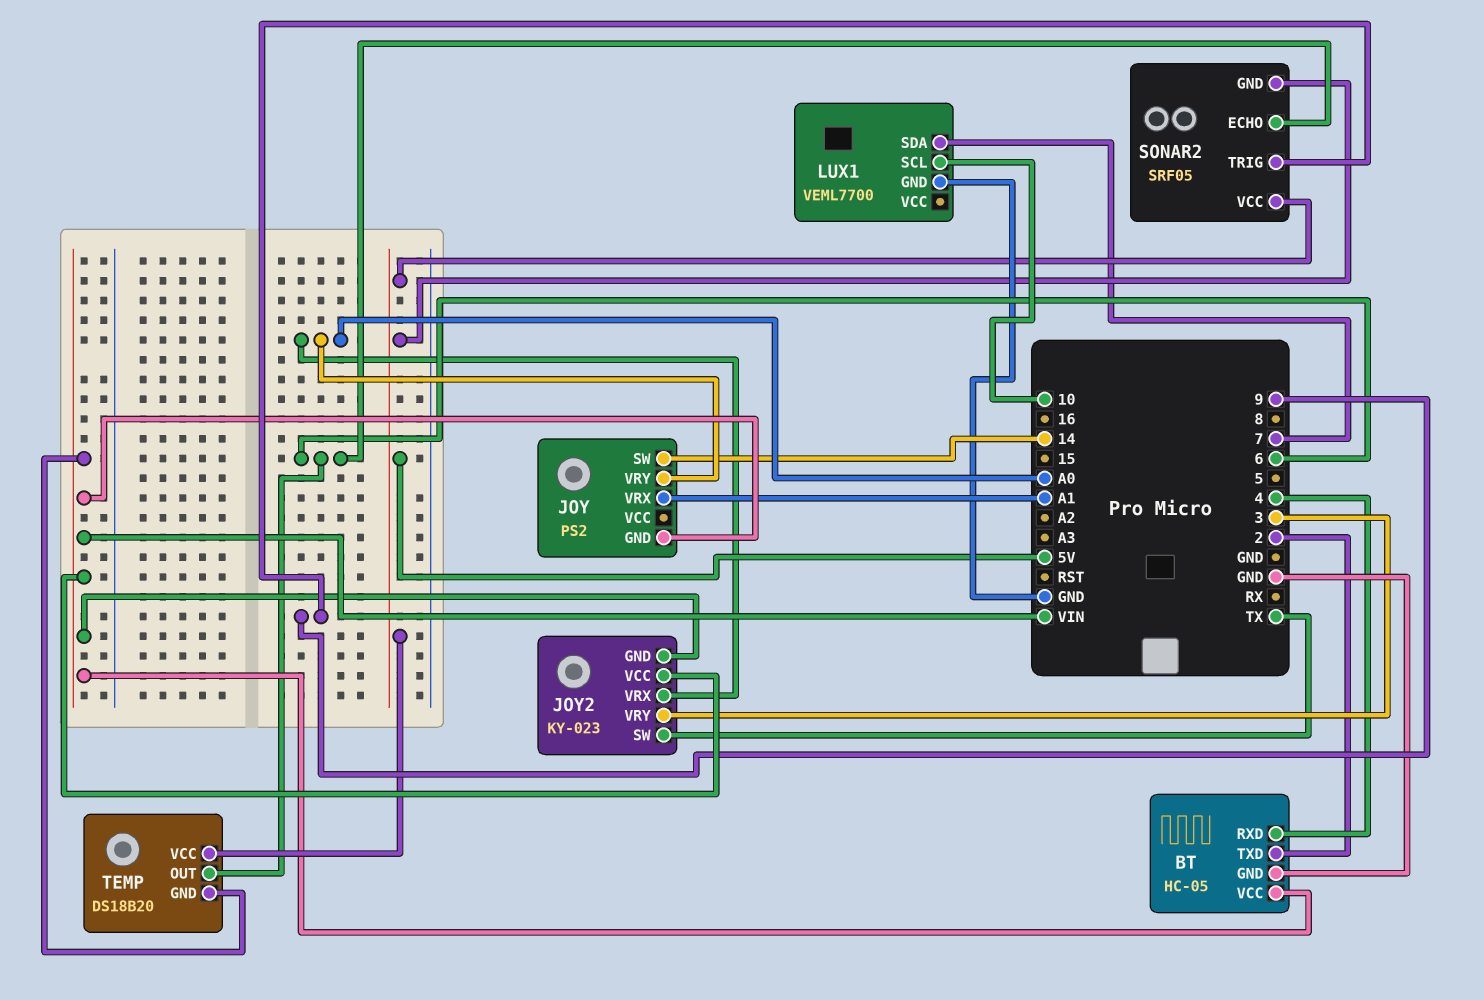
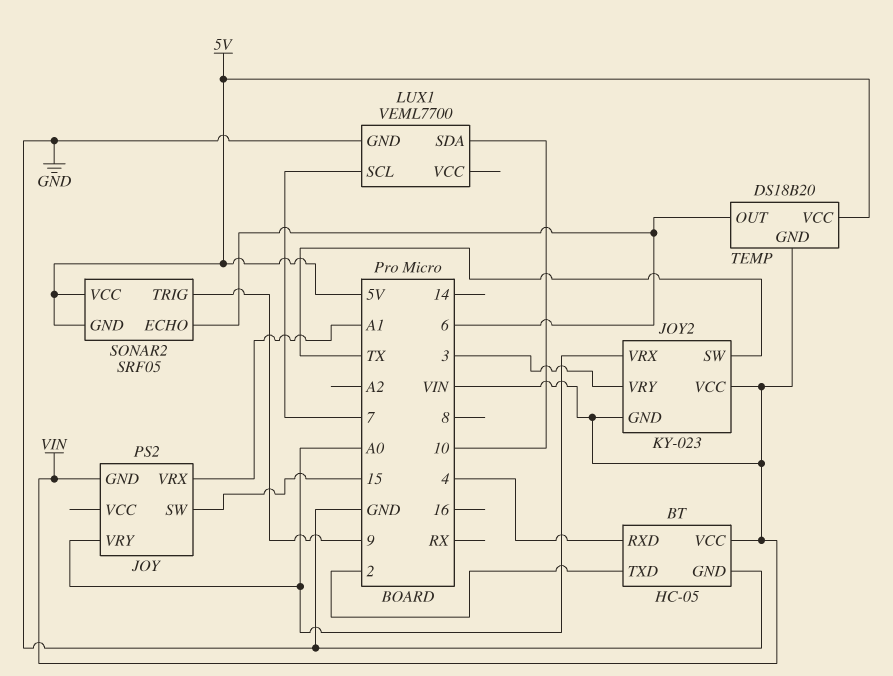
JOY pin SW: 14 -> 15
LUX1 pin SCL: 10 -> 7
LUX1 pin SDA: 7 -> 10

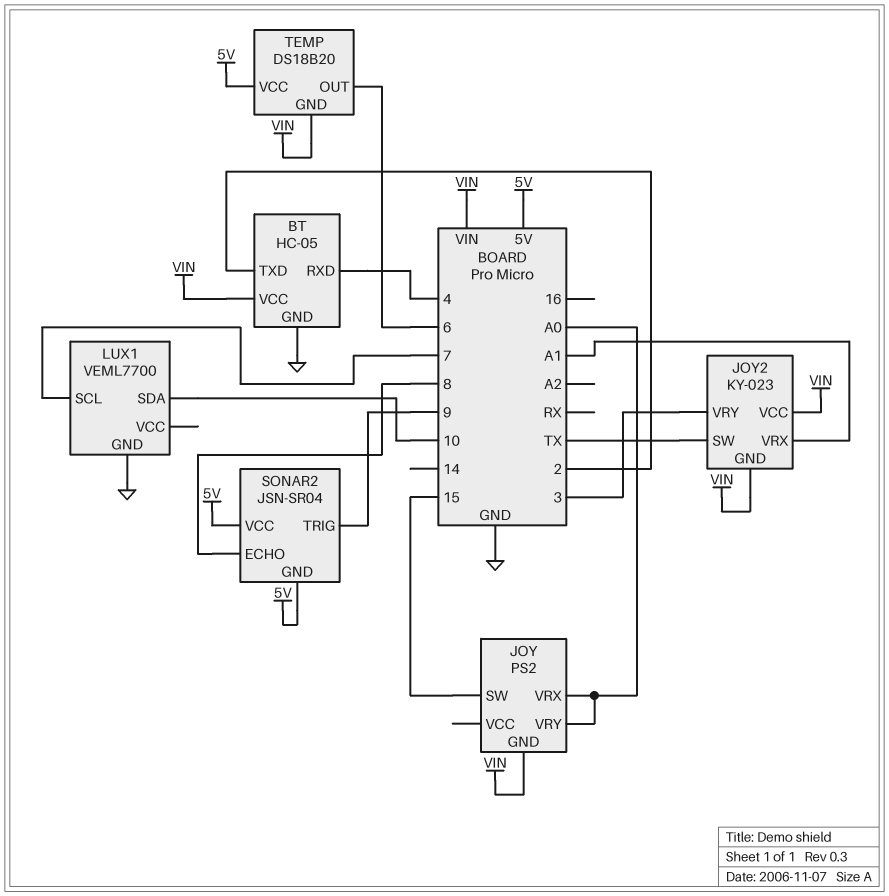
JOY pin VRX: A1 -> A0
JOY2 pin VRX: A0 -> A1
SONAR2: SRF05 -> JSN-SR04
SONAR2 pin ECHO: 6 -> 8

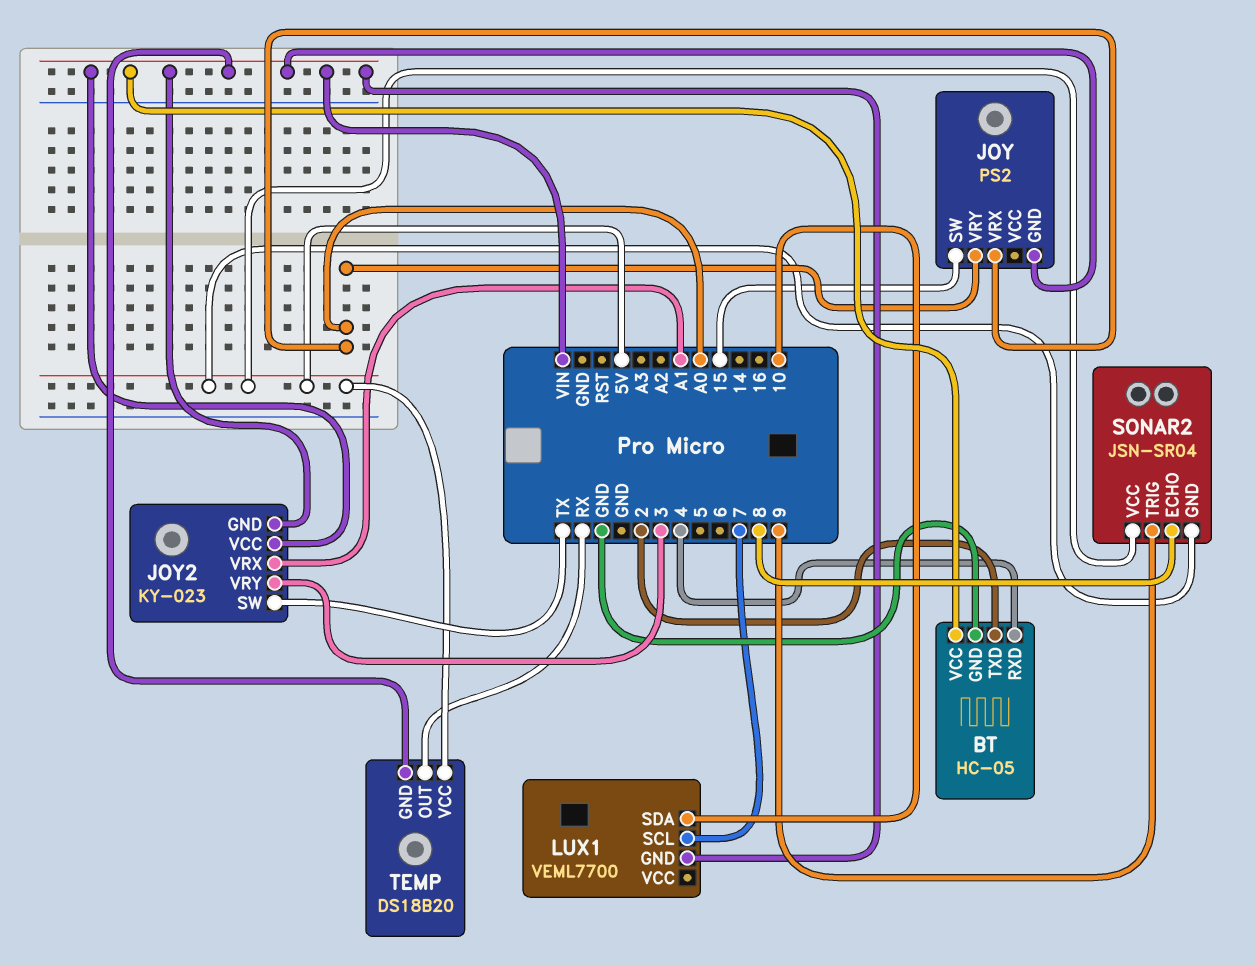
LUX1 pin GND: GND -> VIN
TEMP pin OUT: 6 -> RX

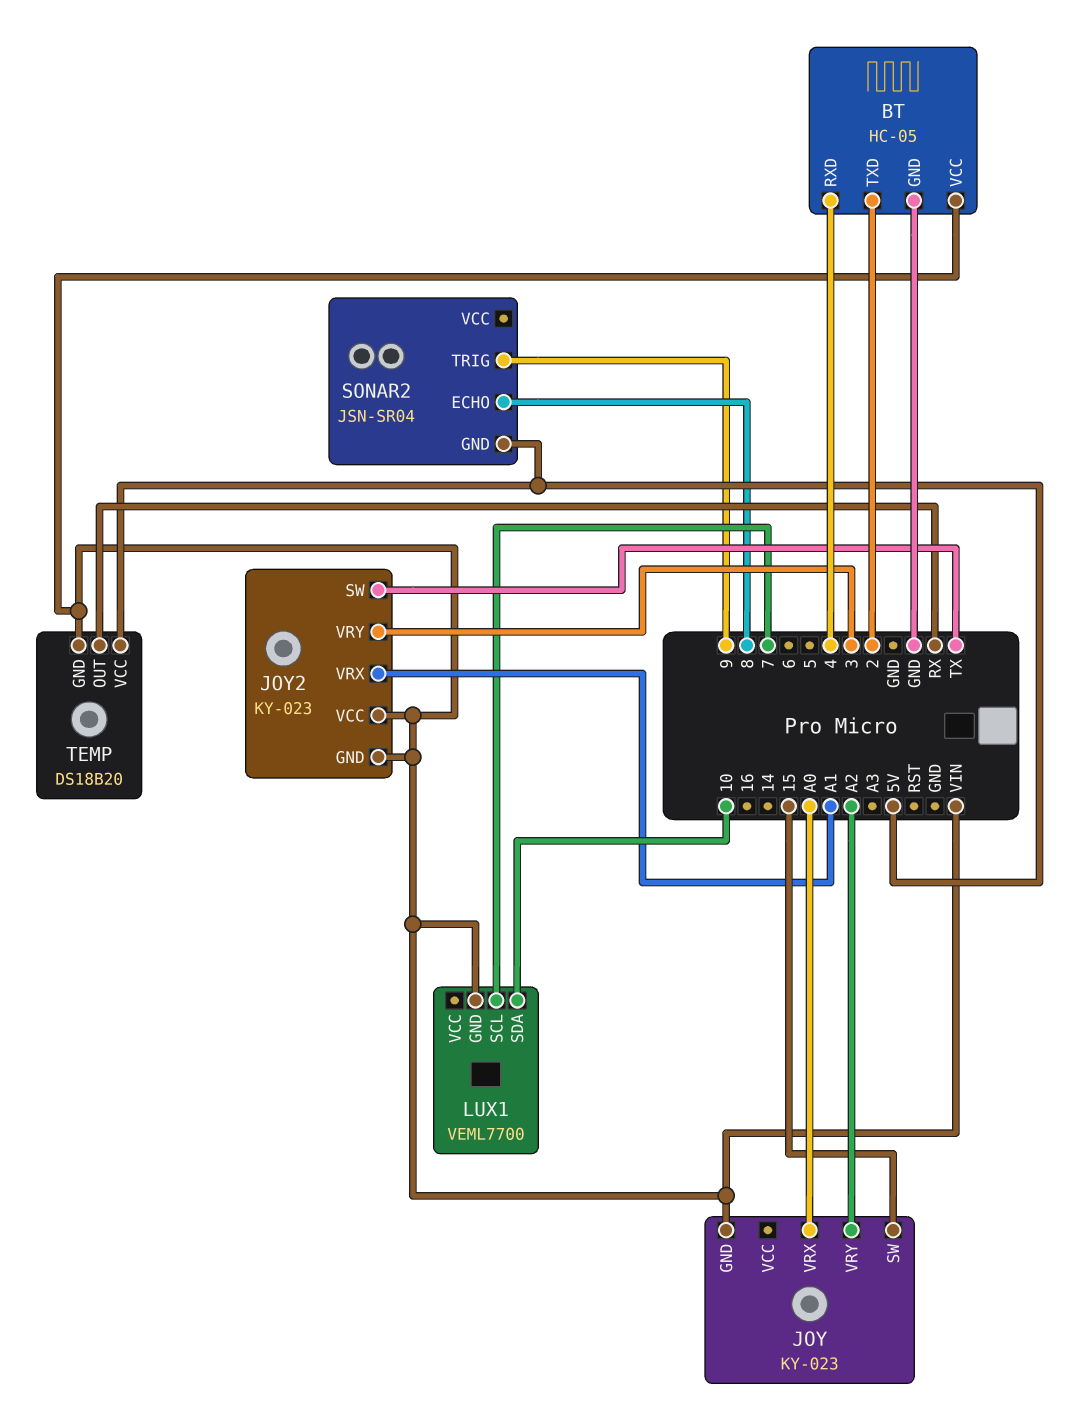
JOY: PS2 -> KY-023
JOY pin VRY: A0 -> A2
SONAR2 pin VCC: 5V -> none

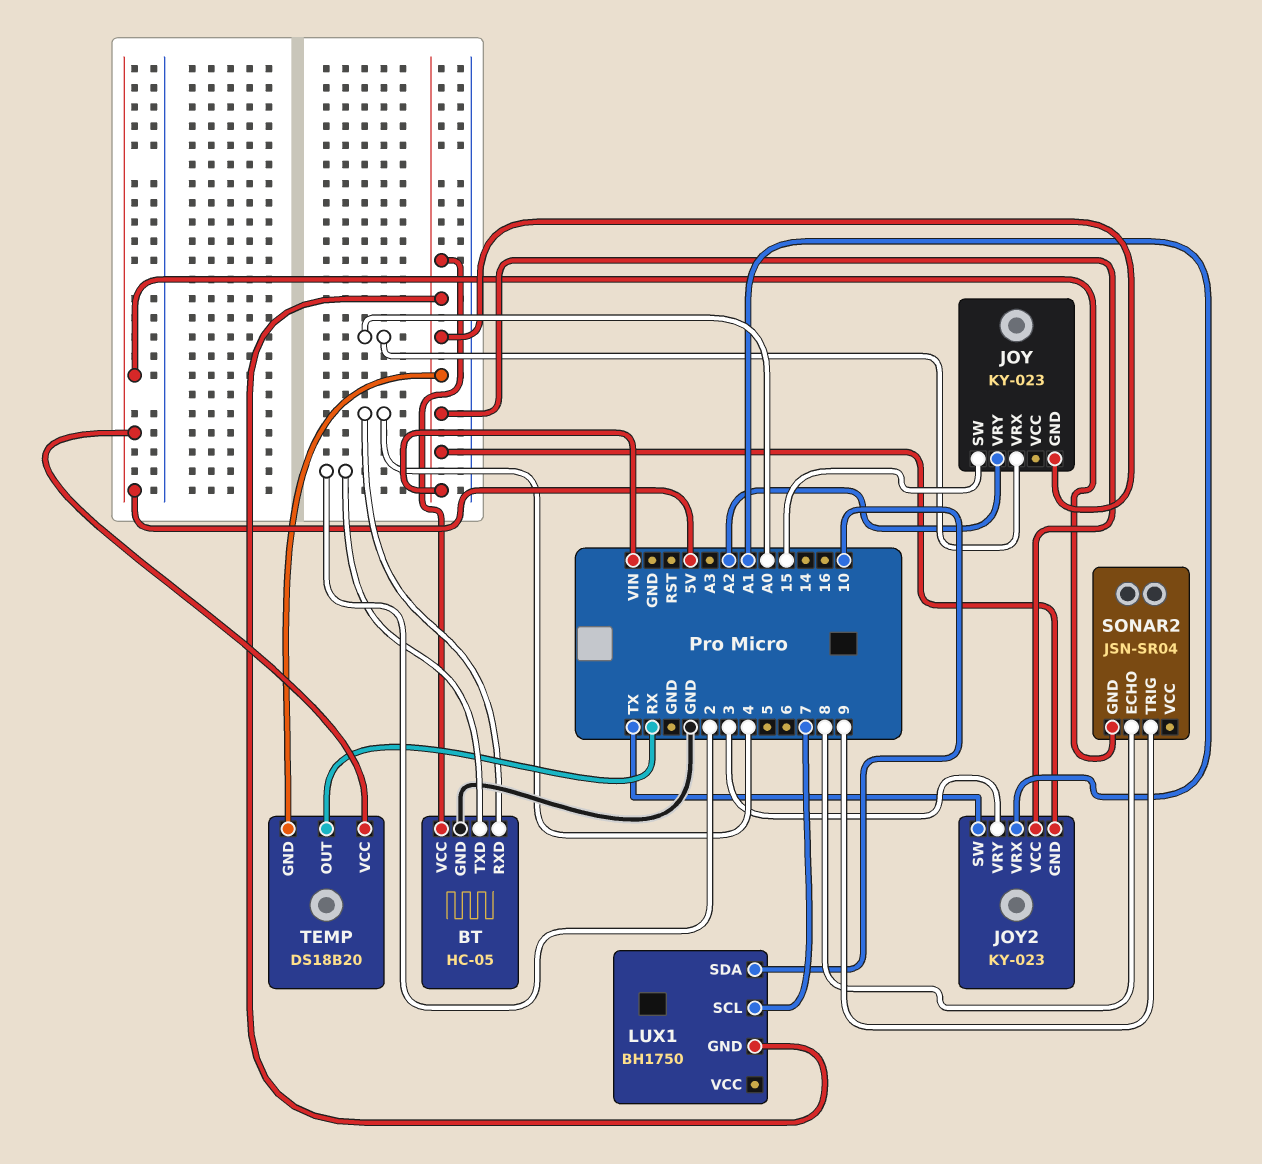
LUX1: VEML7700 -> BH1750

